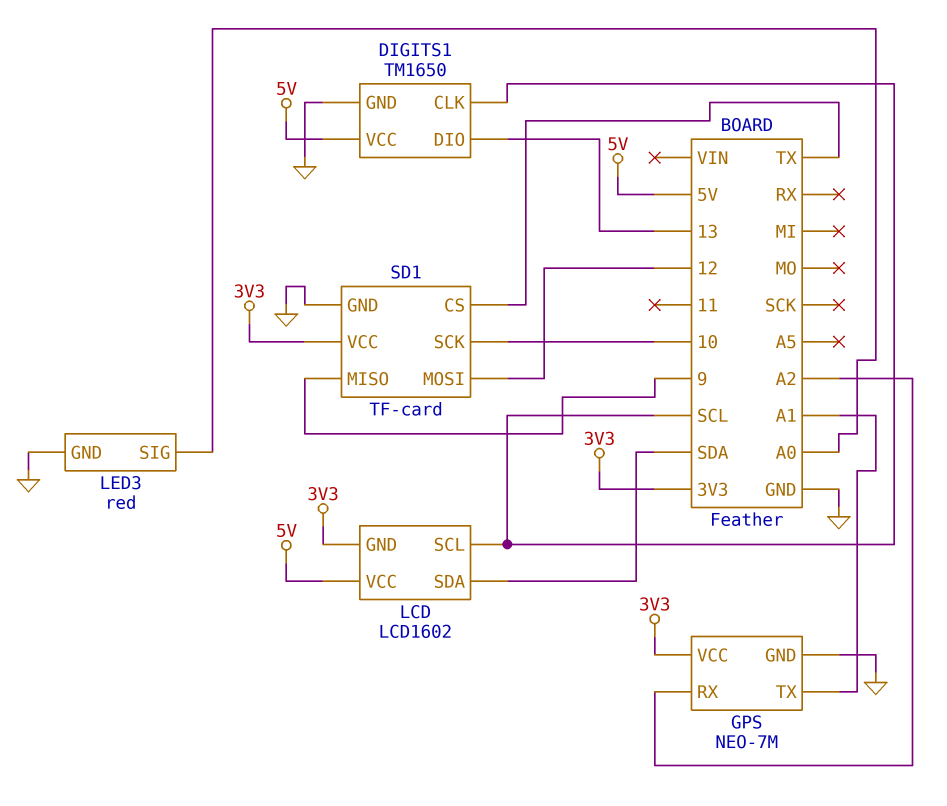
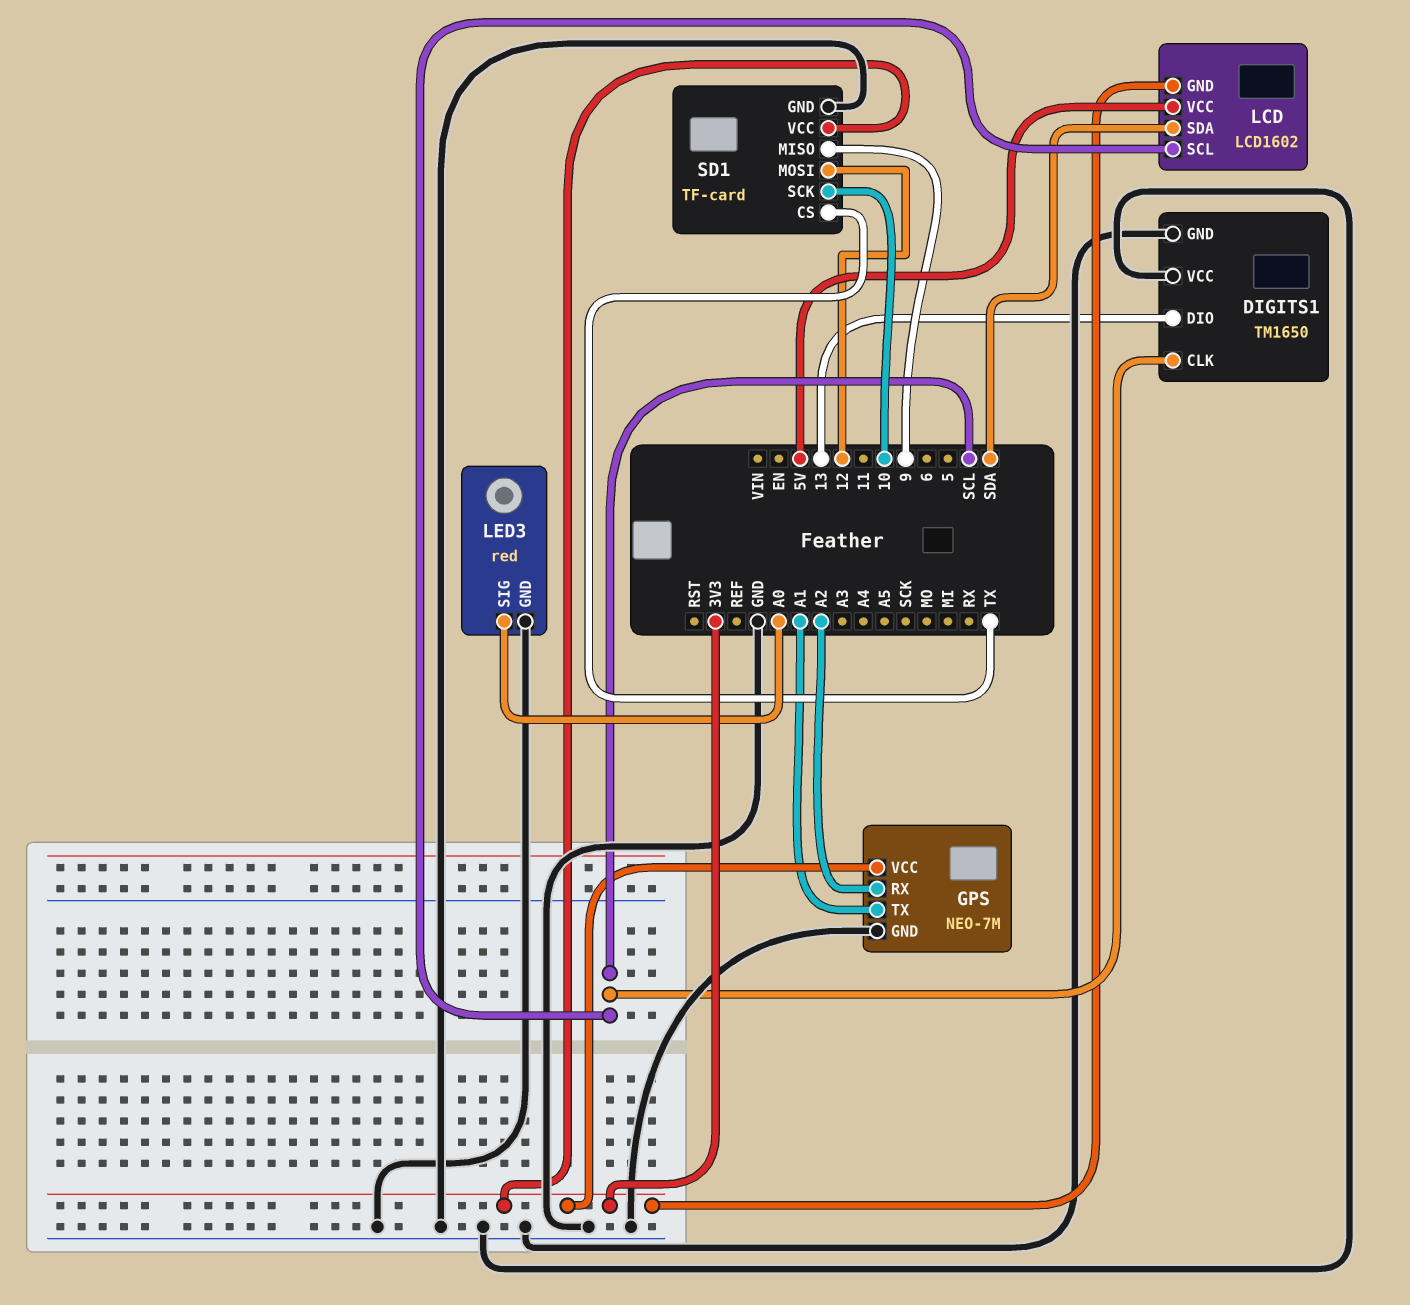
DIGITS1 pin VCC: 5V -> GND

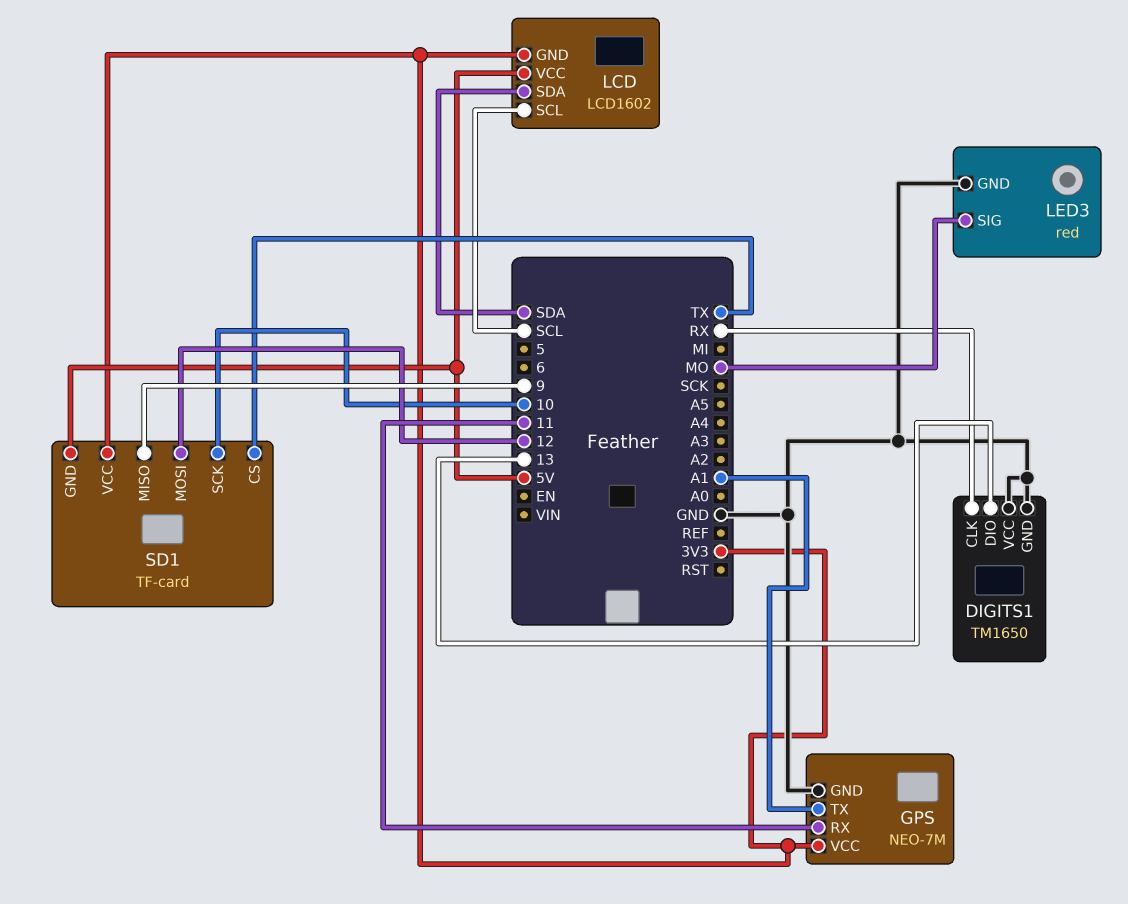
DIGITS1 pin CLK: SCL -> RX
GPS pin RX: A2 -> 11
LED3 pin SIG: A0 -> MO
SD1 pin GND: GND -> 5V

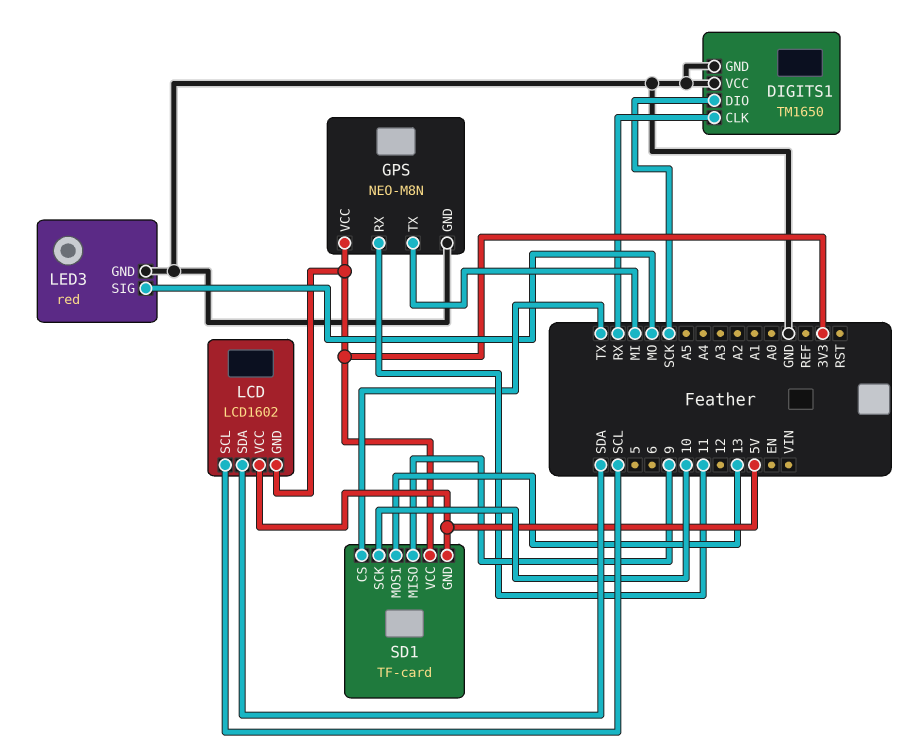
DIGITS1 pin DIO: 13 -> SCK
GPS: NEO-7M -> NEO-M8N
GPS pin TX: A1 -> MI
SD1 pin MOSI: 12 -> 13

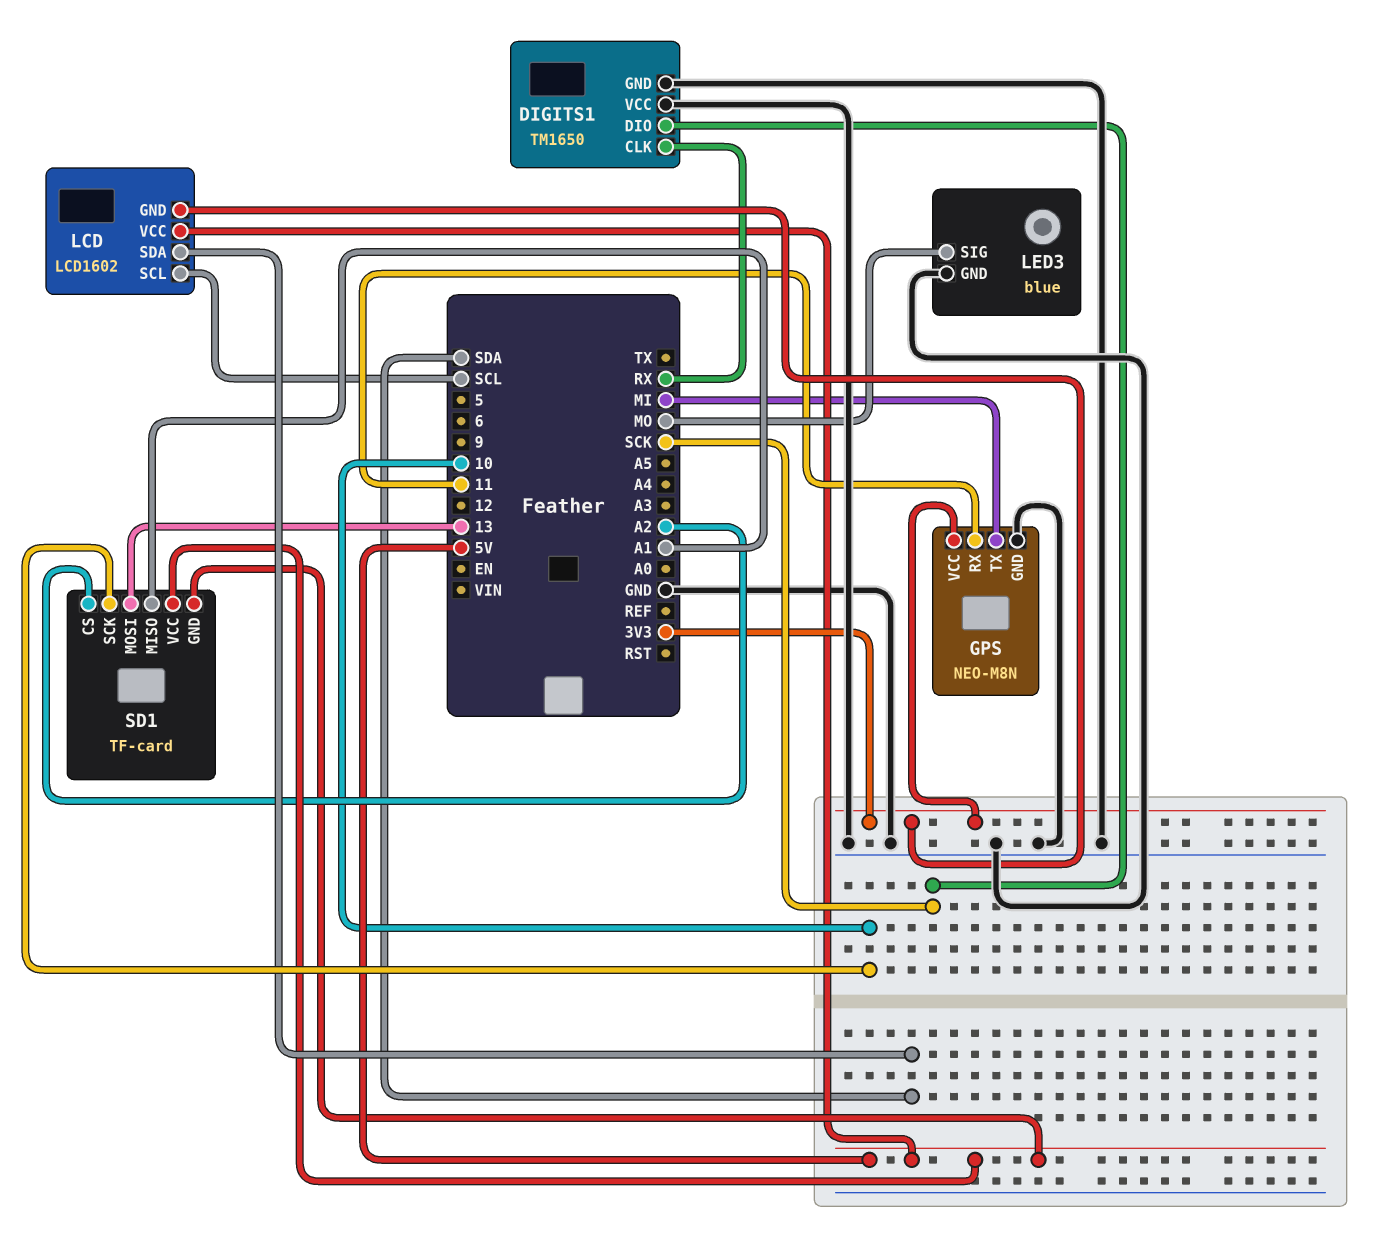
LED3: red -> blue
SD1 pin CS: TX -> A2
SD1 pin MISO: 9 -> A1
SD1 pin VCC: 3V3 -> 5V

